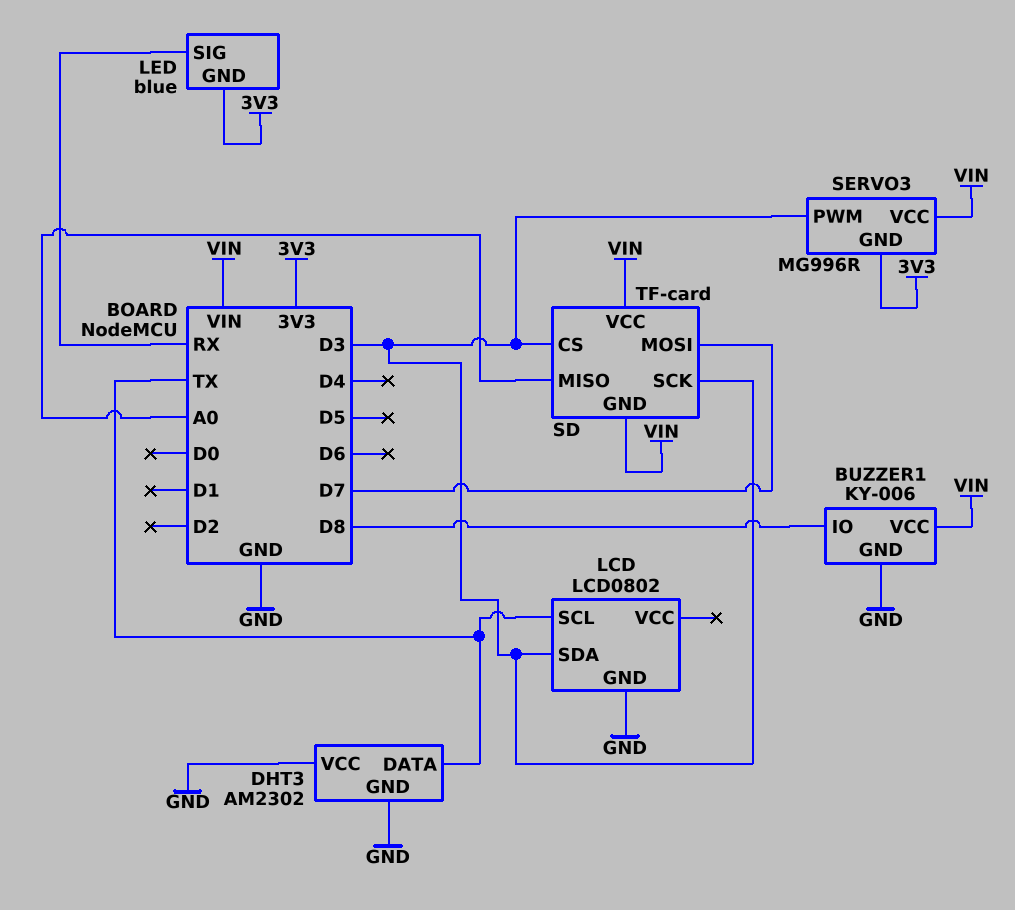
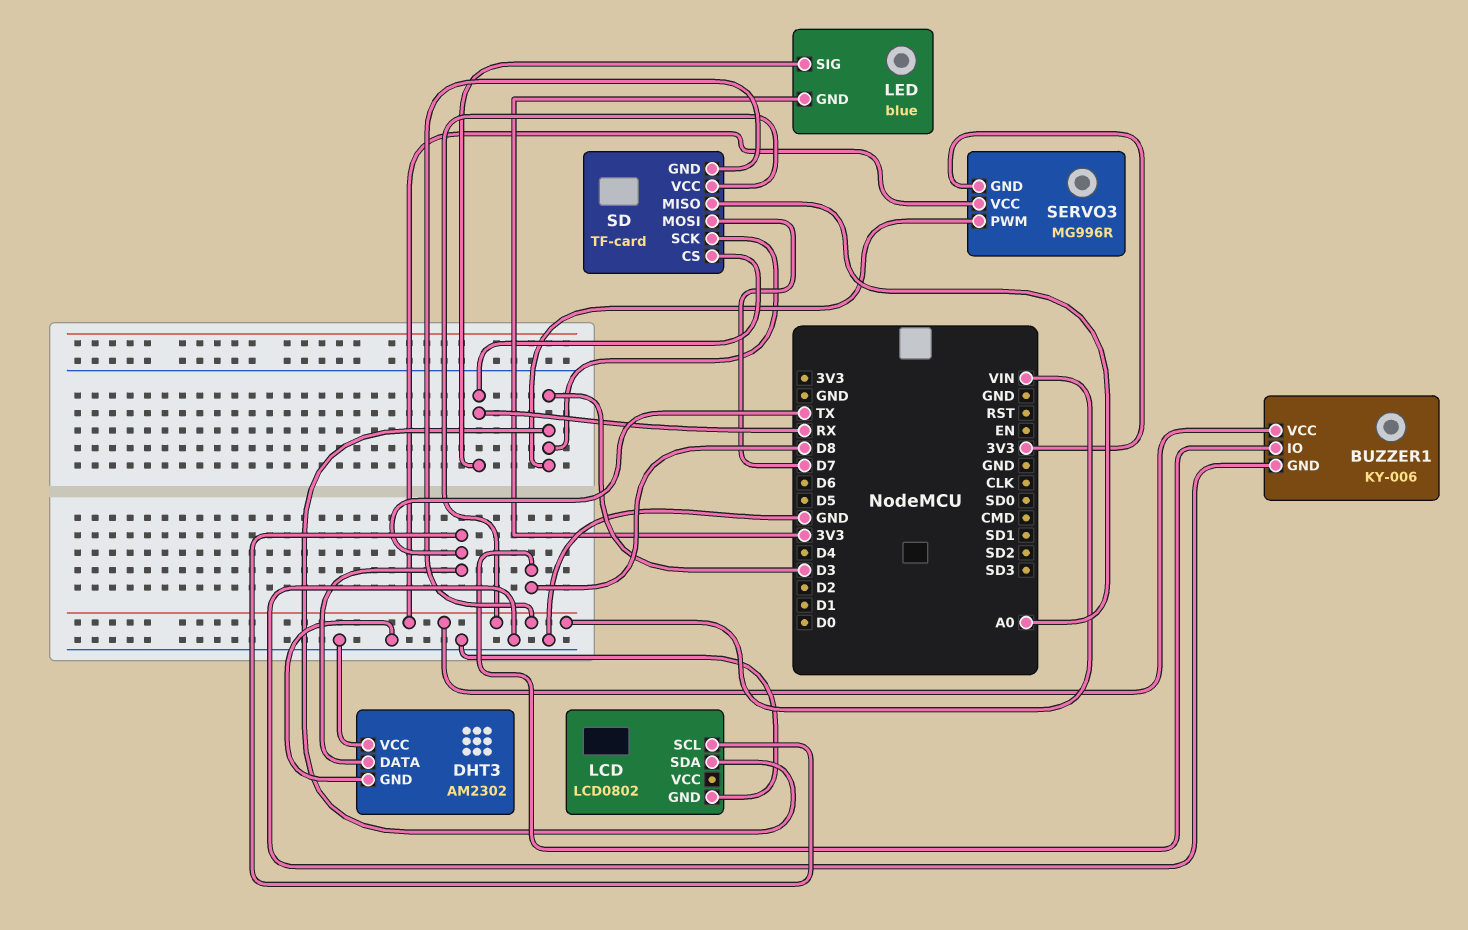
SD pin CS: D3 -> RX

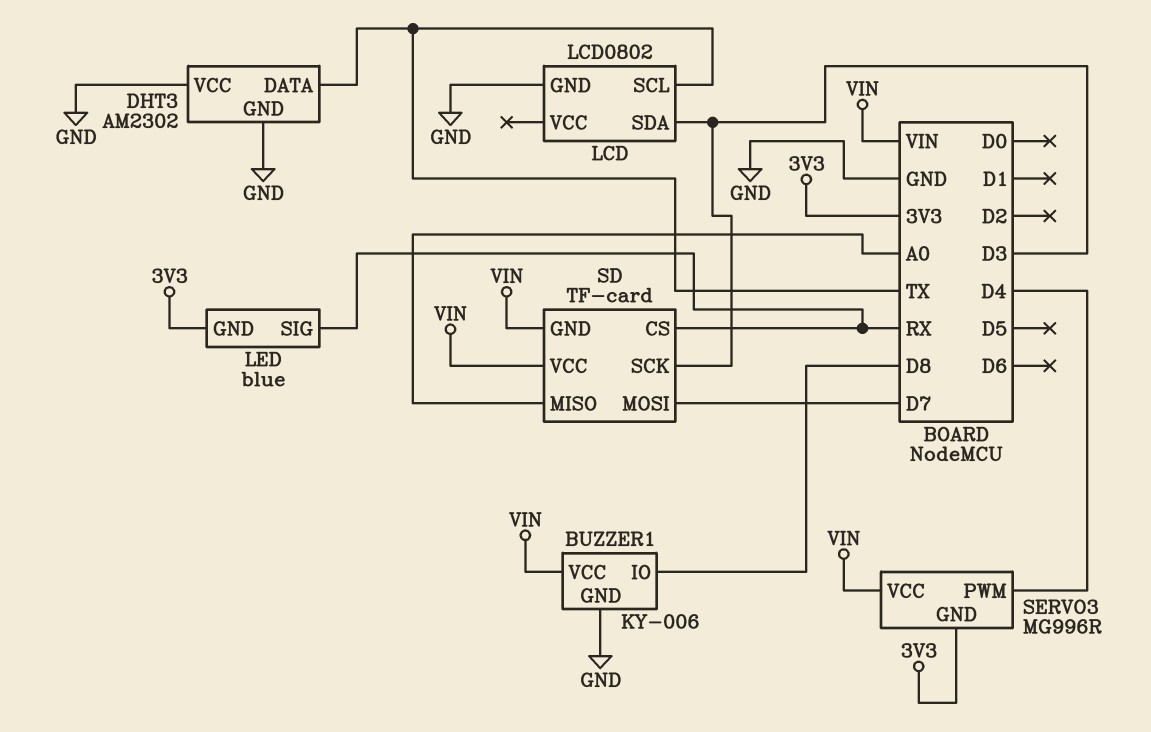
SERVO3 pin PWM: D3 -> D4

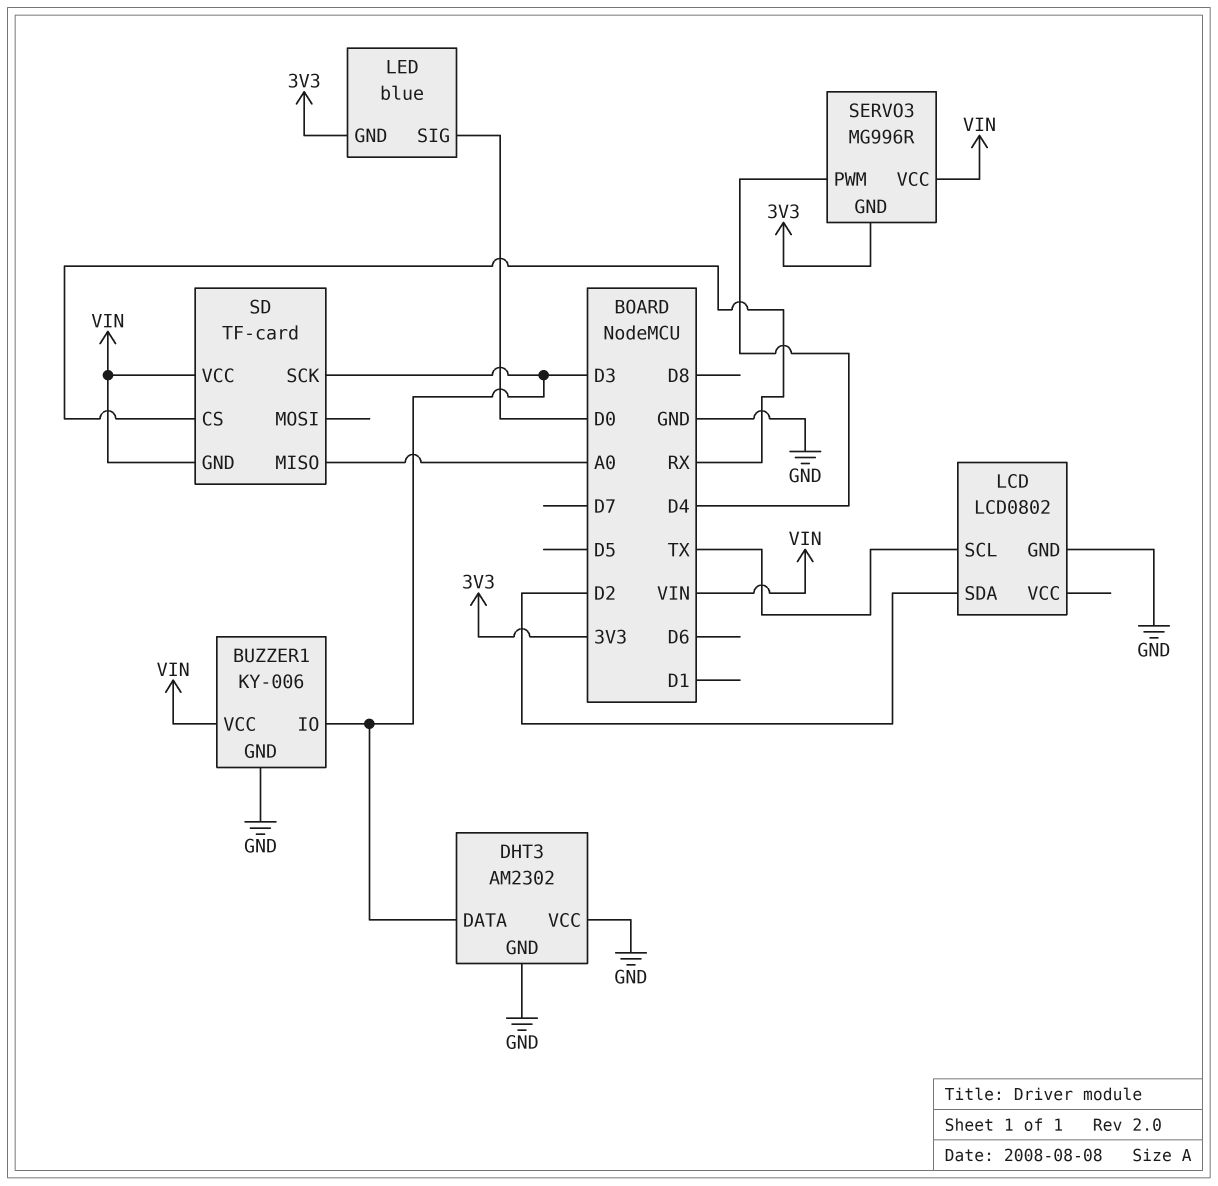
BUZZER1 pin IO: D8 -> D3
DHT3 pin DATA: TX -> D3
LCD pin SDA: D3 -> D2
LED pin SIG: RX -> D0
SD pin MOSI: D7 -> none

